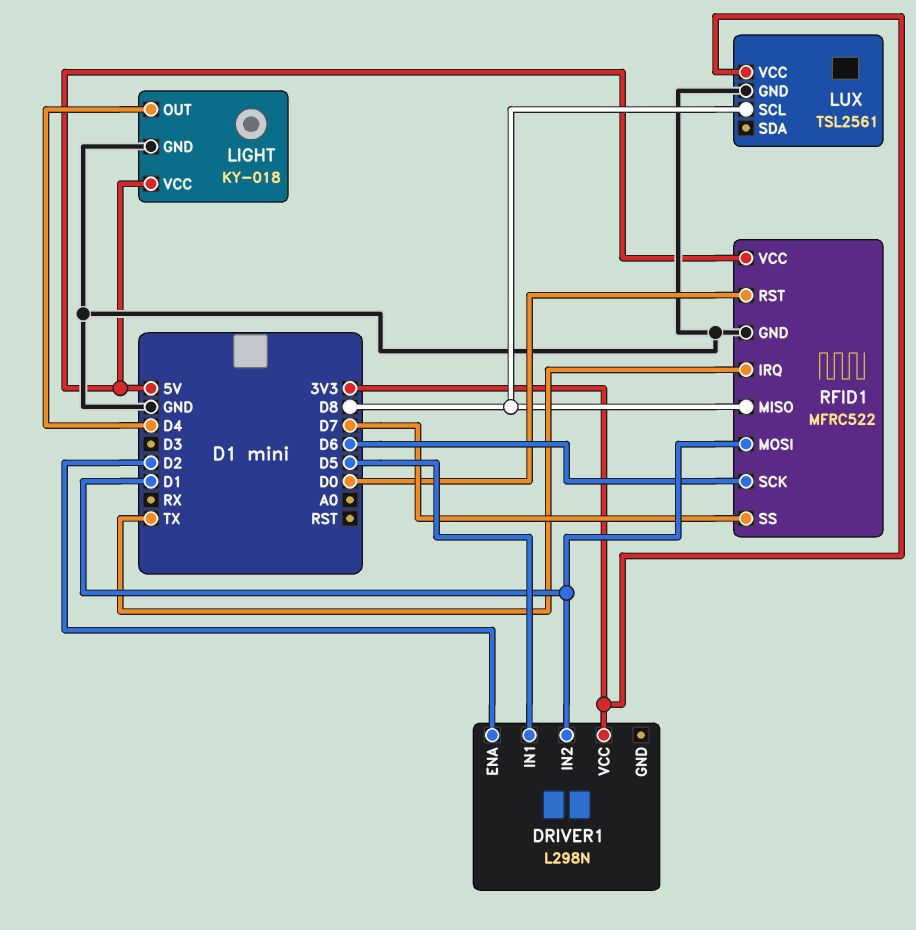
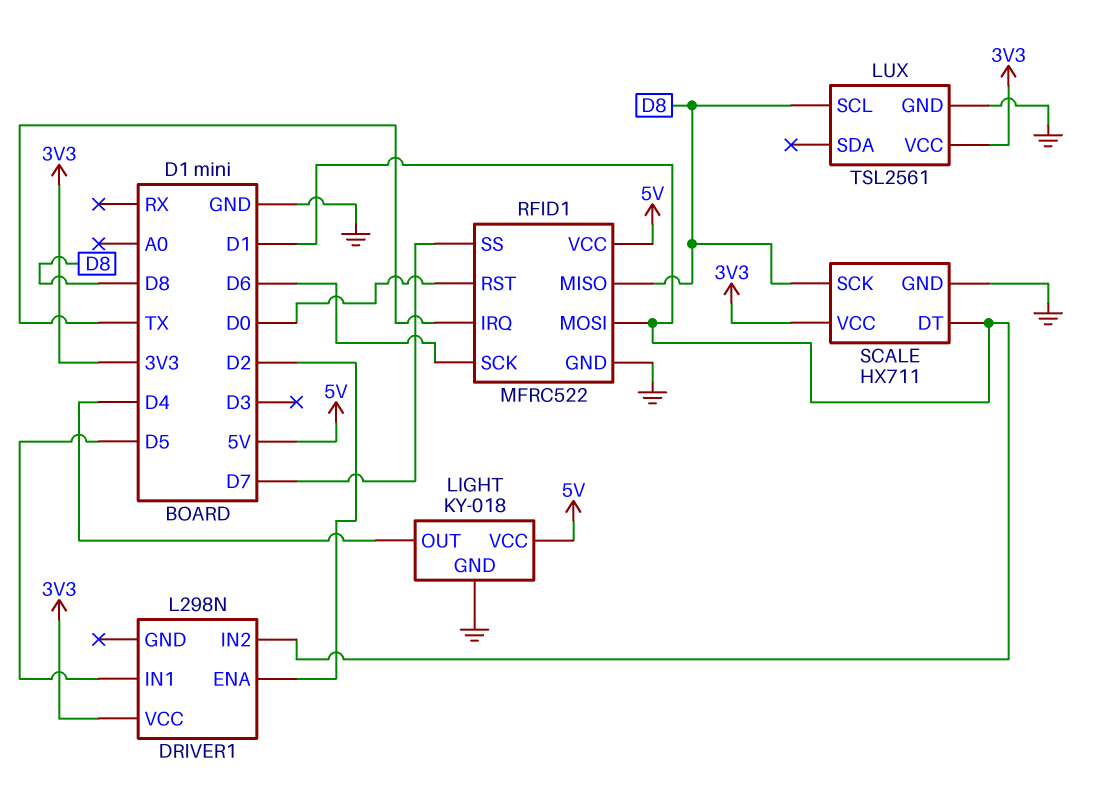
SCALE: none -> HX711
SCALE pin DT: none -> D1
SCALE pin GND: none -> GND
SCALE pin SCK: none -> D8
SCALE pin VCC: none -> 3V3

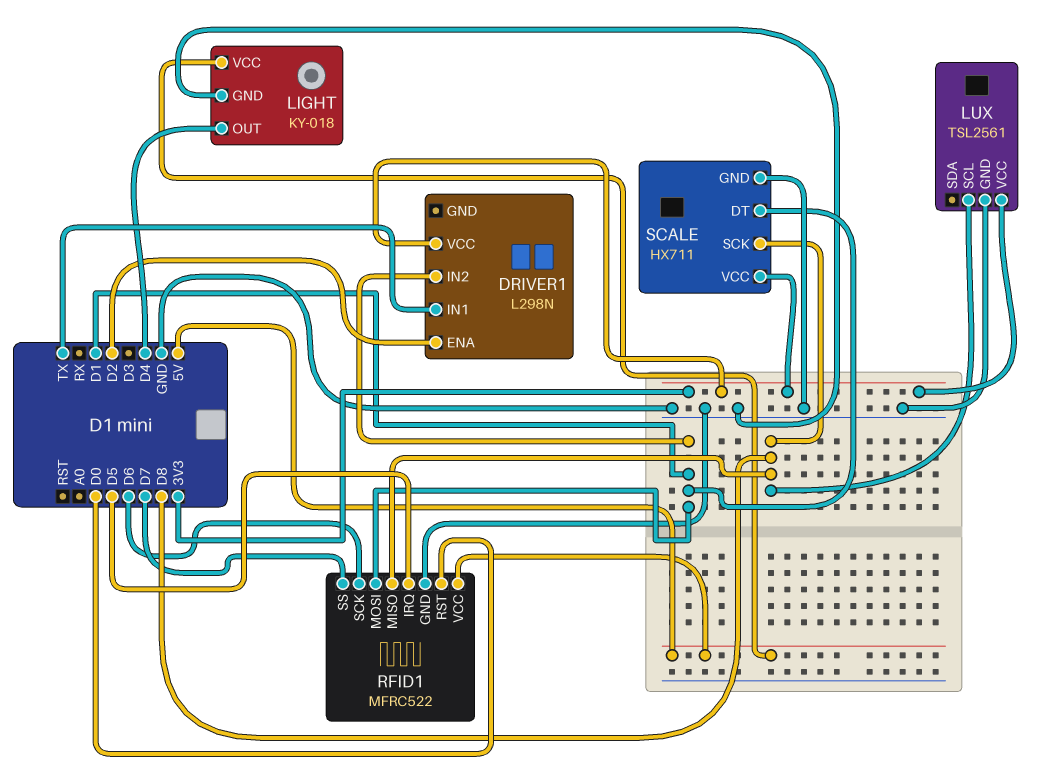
DRIVER1 pin IN1: D5 -> TX
RFID1 pin IRQ: TX -> D5

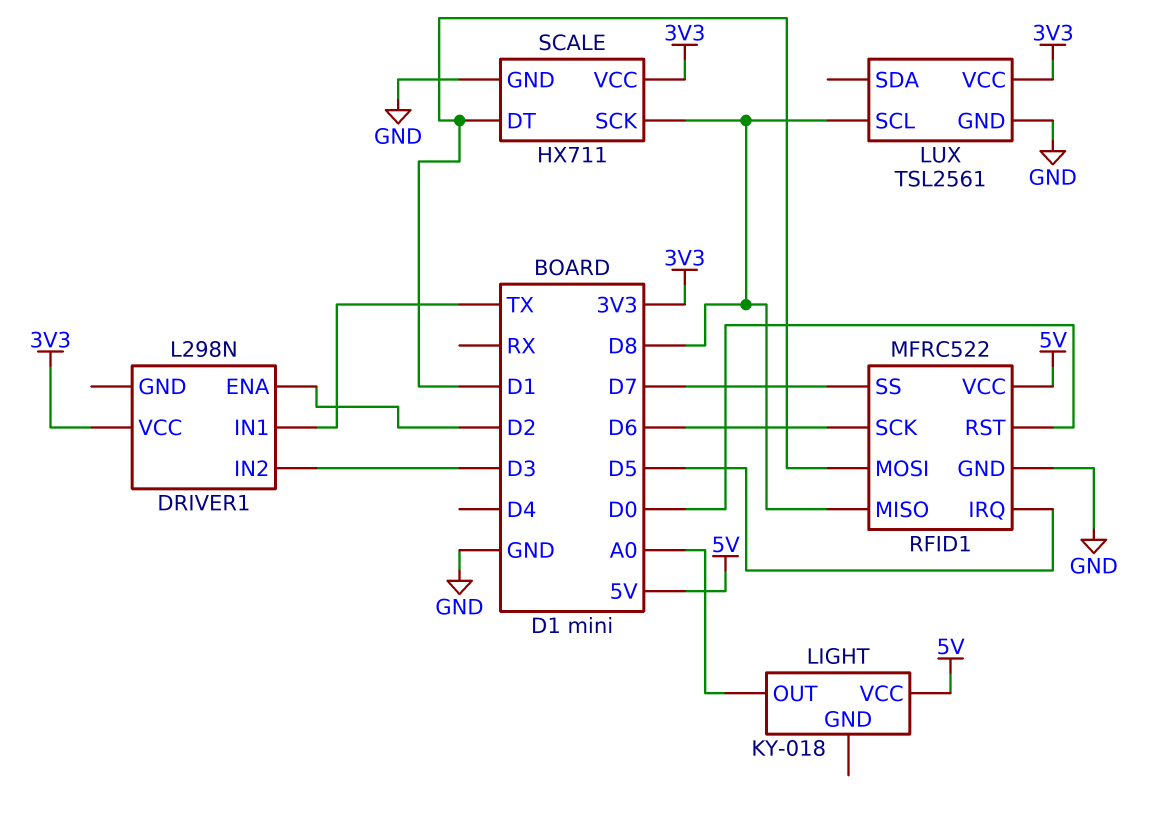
DRIVER1 pin IN2: D1 -> D3
LIGHT pin GND: GND -> none
LIGHT pin OUT: D4 -> A0

